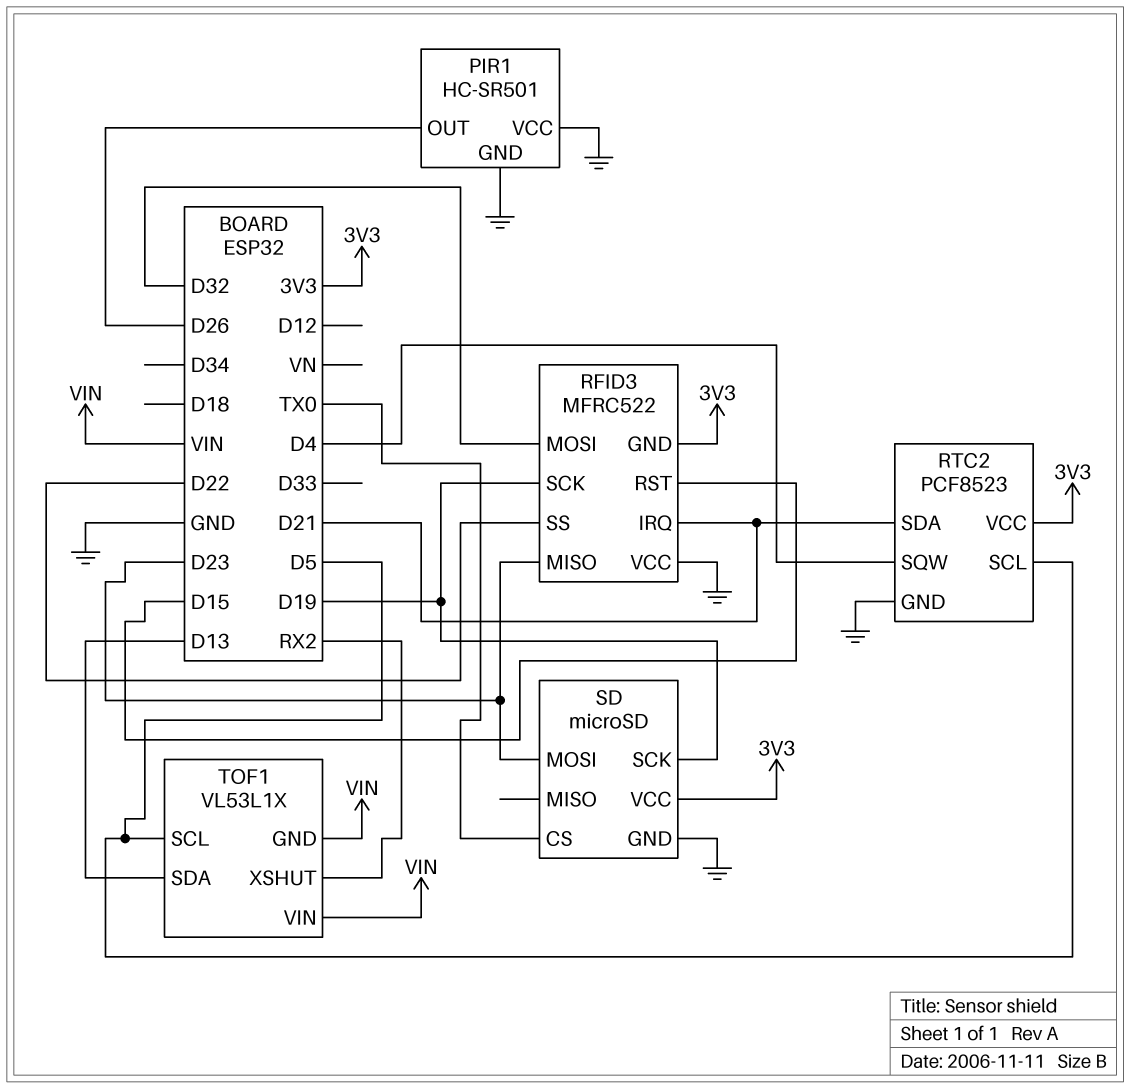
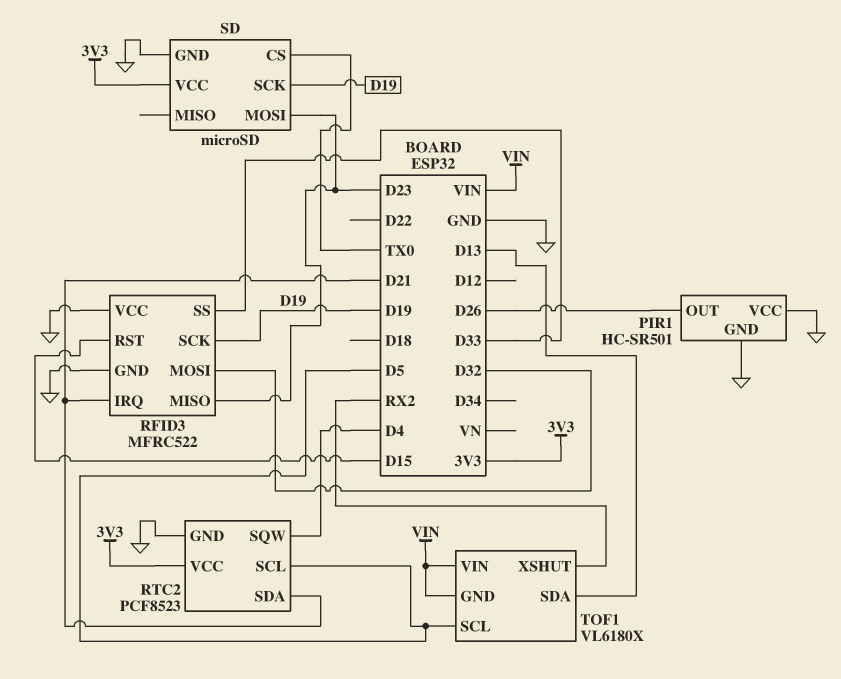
RFID3 pin GND: 3V3 -> GND
RFID3 pin SS: D22 -> D33
TOF1: VL53L1X -> VL6180X

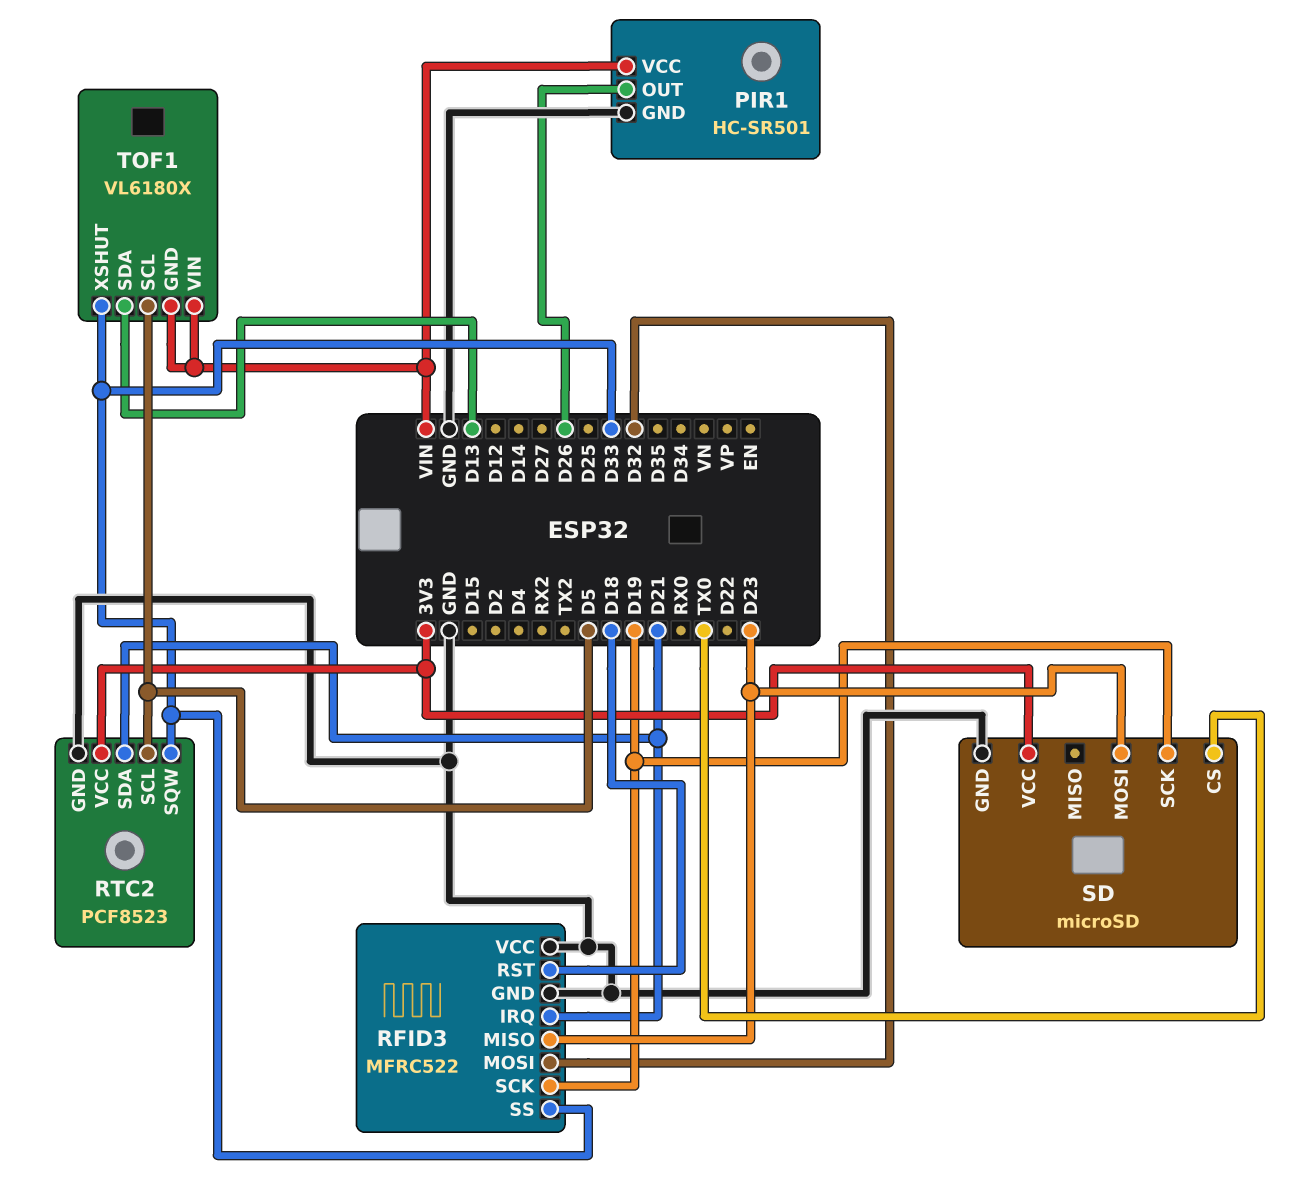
PIR1 pin VCC: GND -> VIN
RFID3 pin RST: D15 -> D18
RTC2 pin SQW: D4 -> D33
TOF1 pin XSHUT: RX2 -> D33

